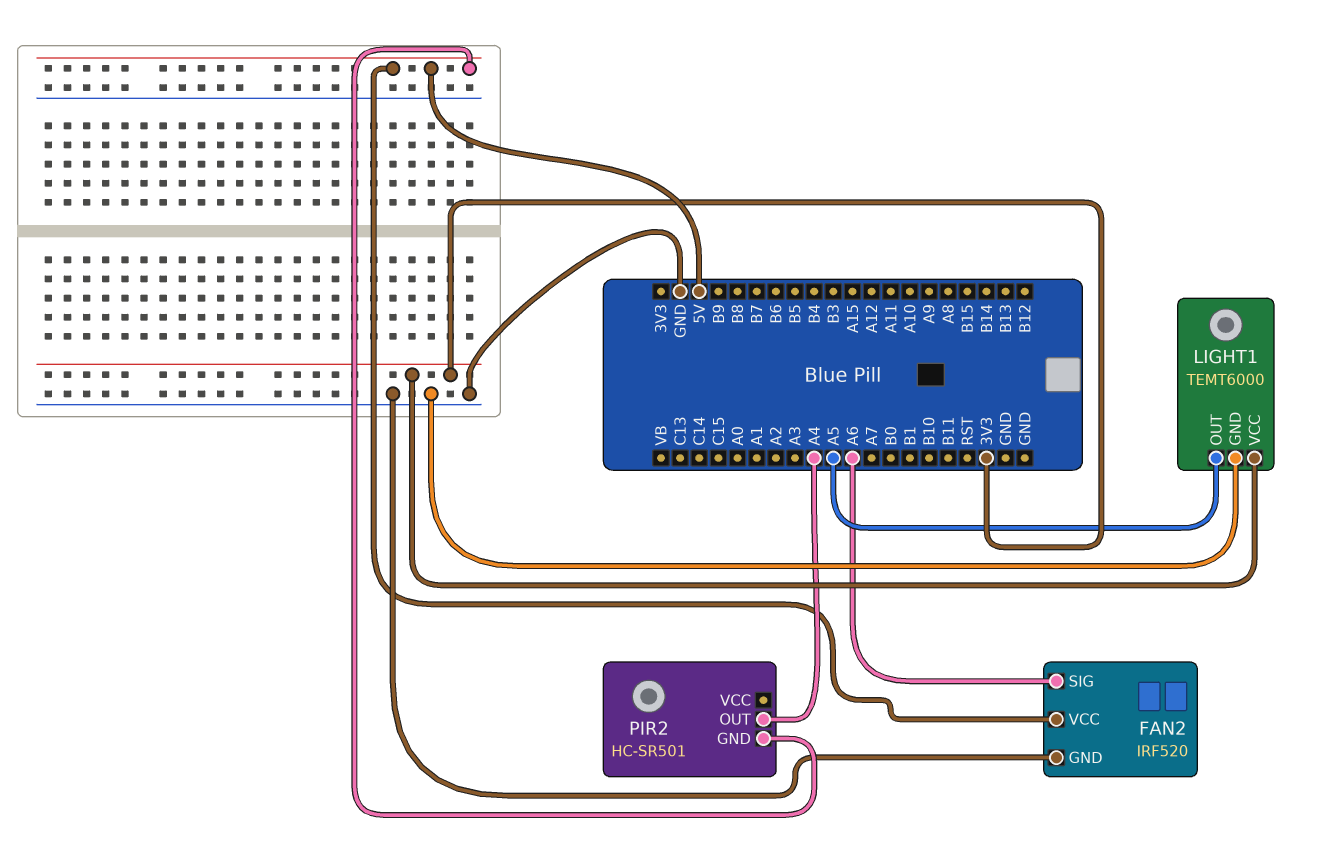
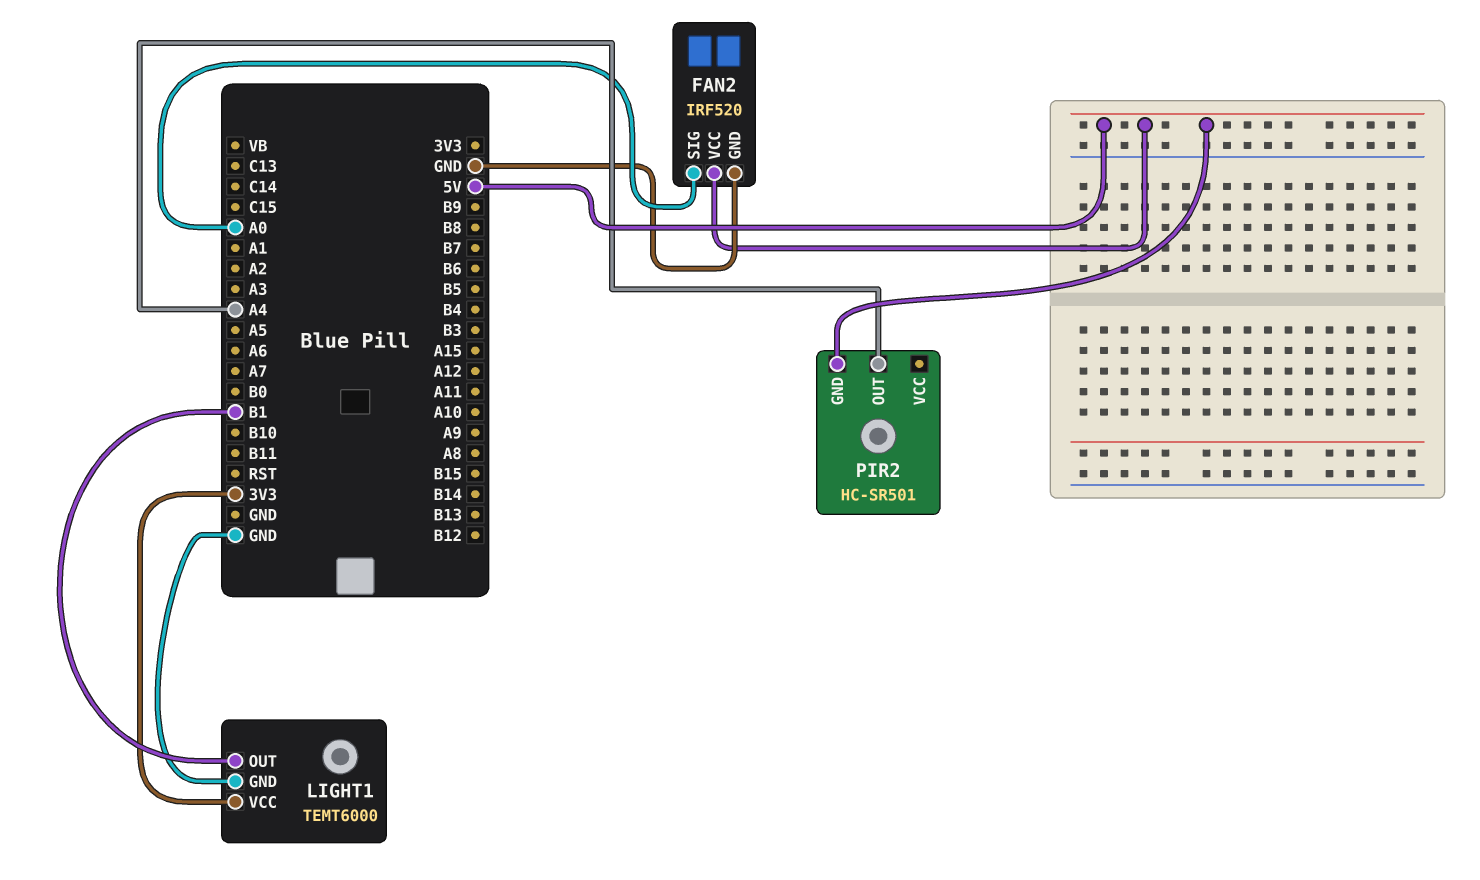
FAN2 pin SIG: A6 -> A0
LIGHT1 pin OUT: A5 -> B1

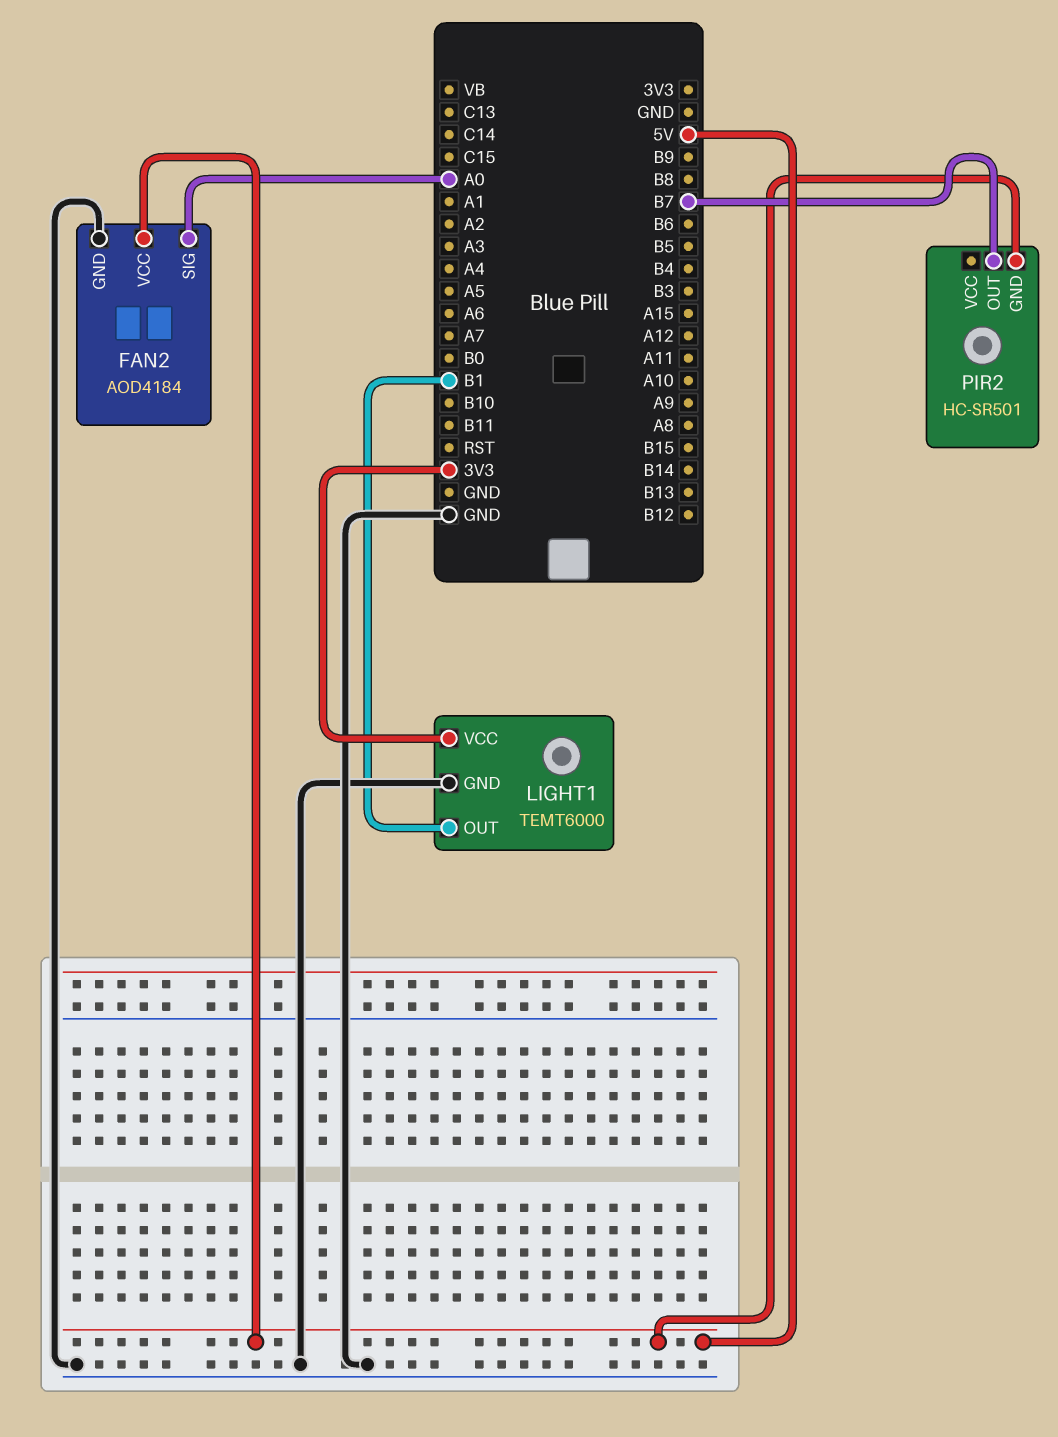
FAN2: IRF520 -> AOD4184
PIR2 pin OUT: A4 -> B7

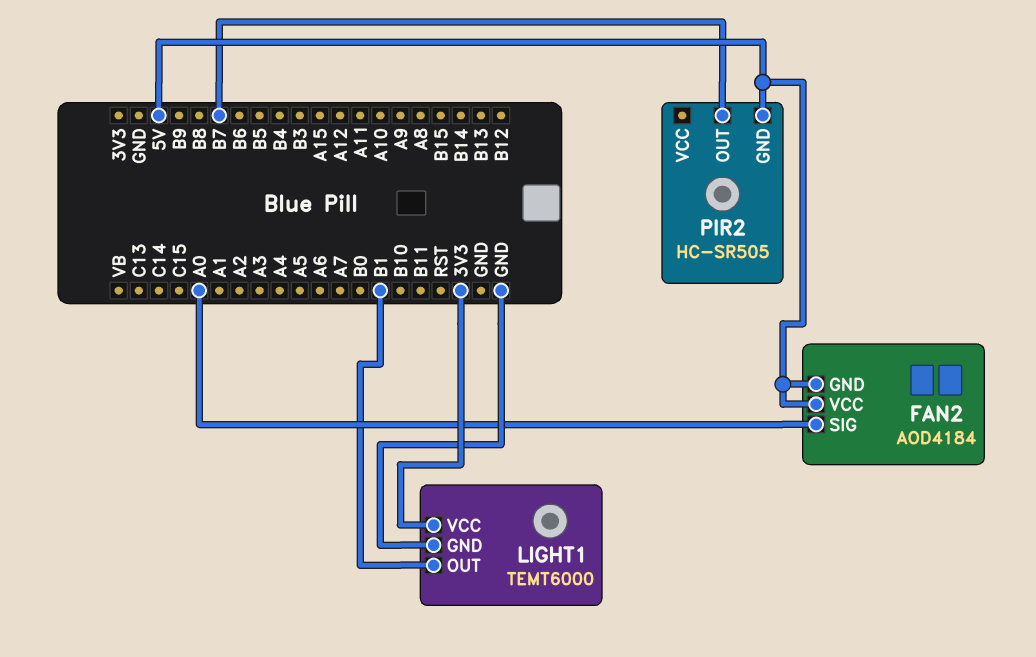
FAN2 pin GND: GND -> 5V
PIR2: HC-SR501 -> HC-SR505

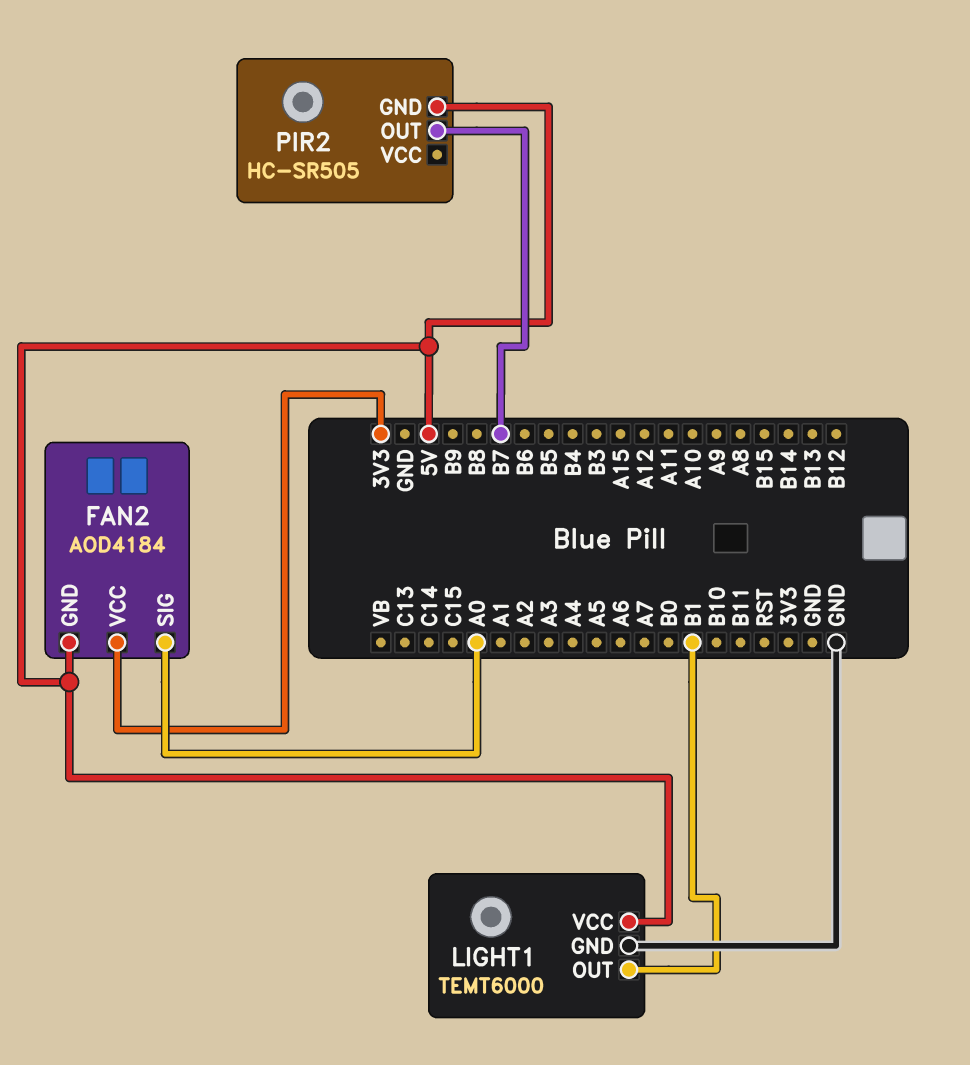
FAN2 pin VCC: 5V -> 3V3
LIGHT1 pin VCC: 3V3 -> 5V

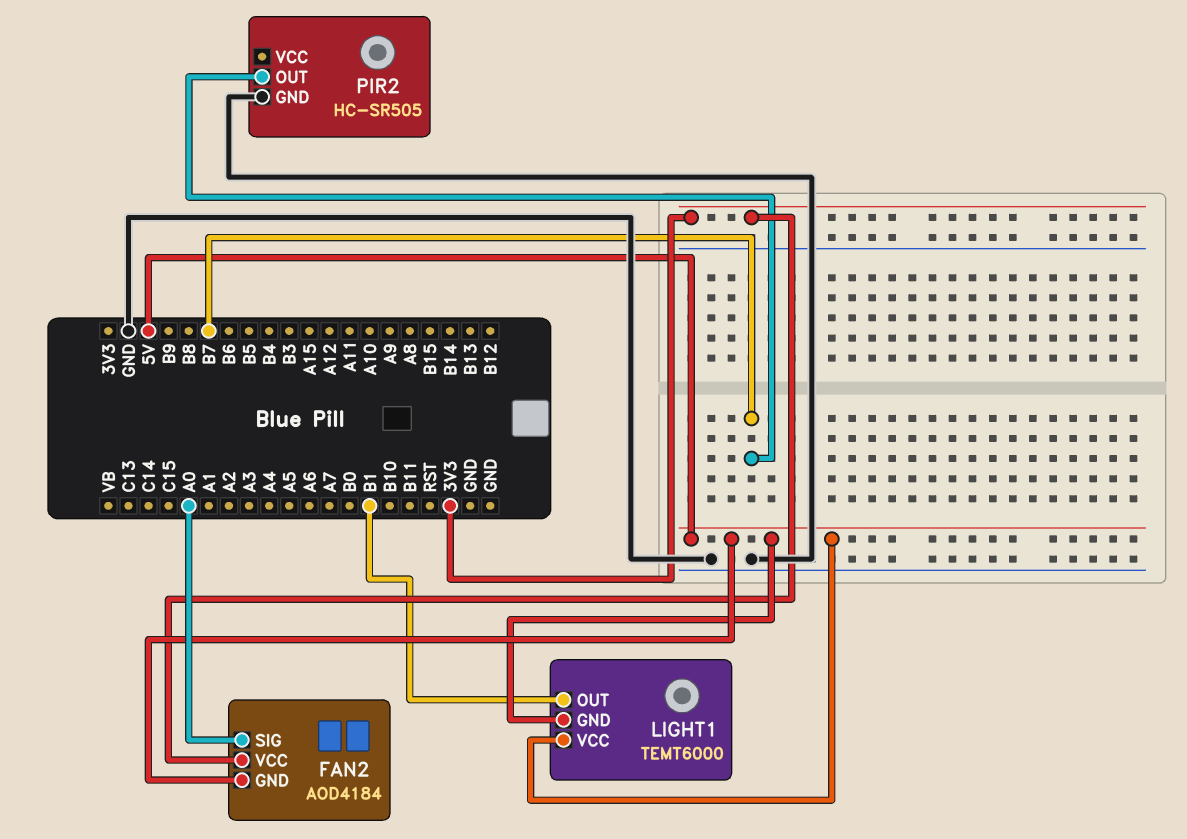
LIGHT1 pin GND: GND -> 5V
PIR2 pin GND: 5V -> GND

